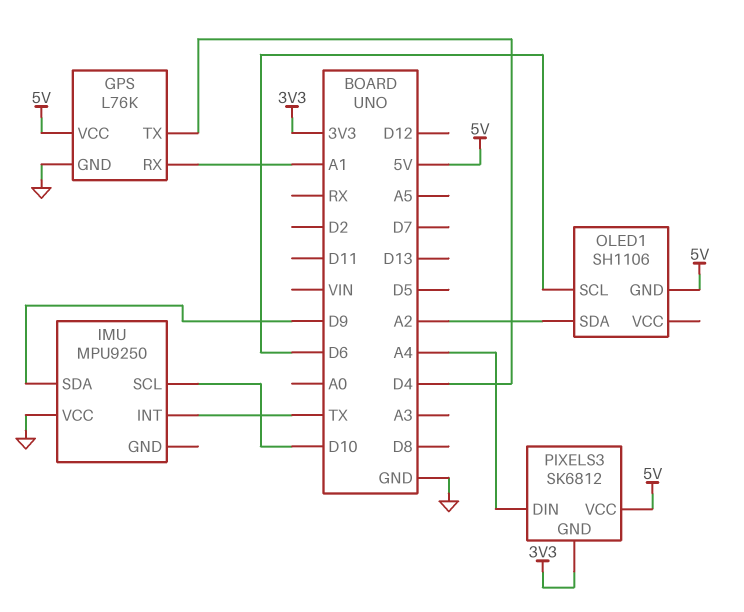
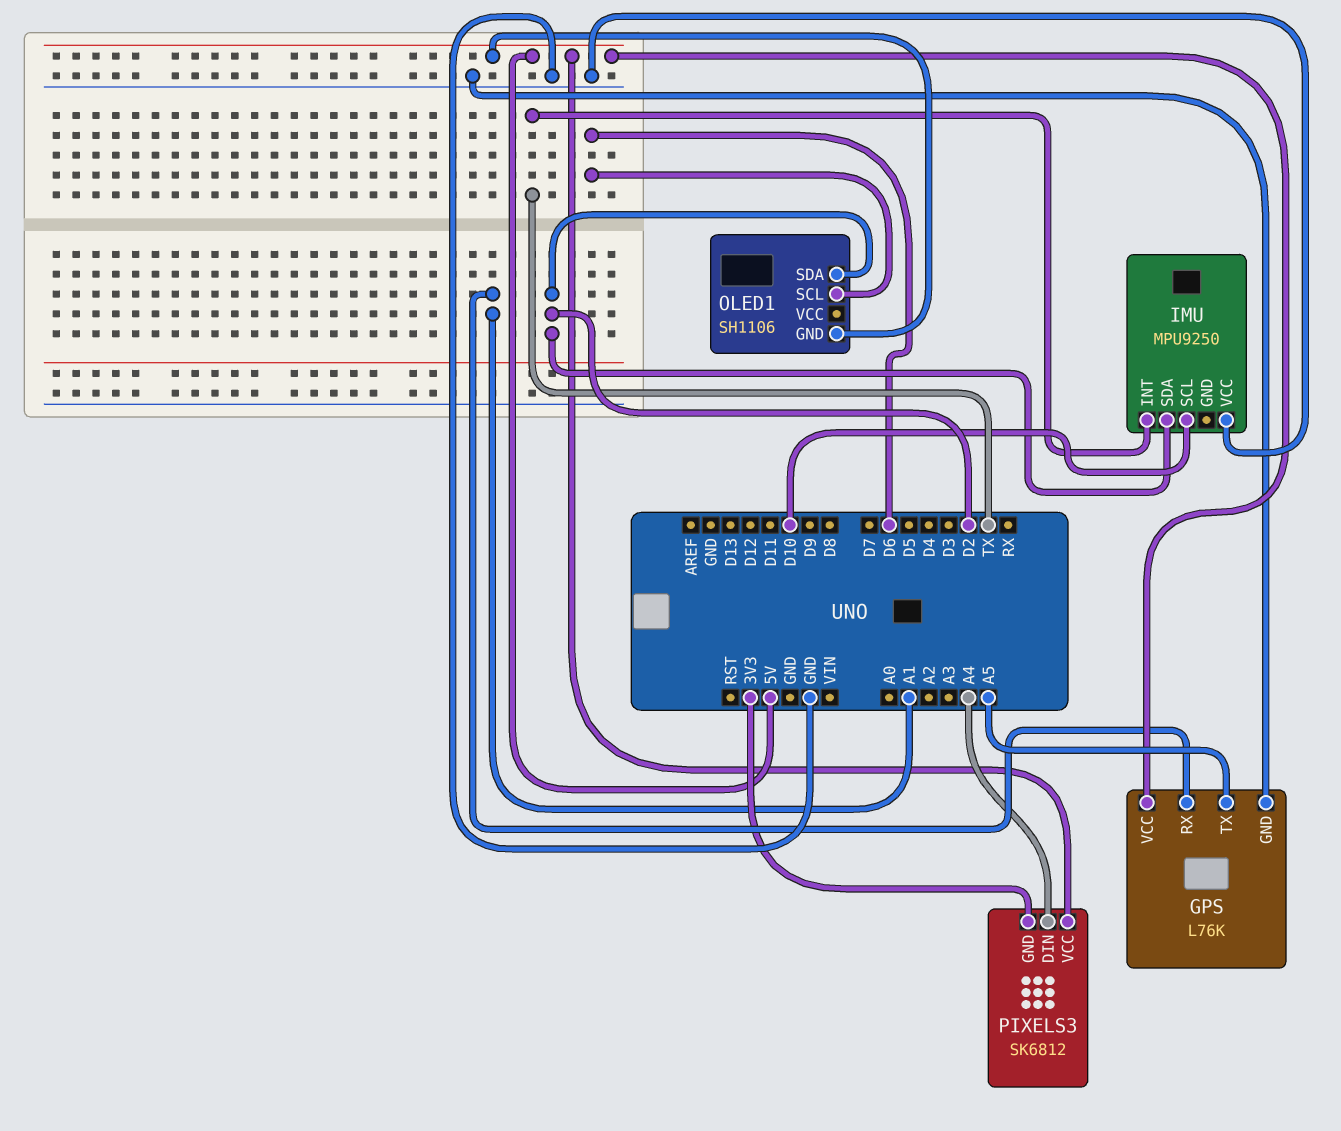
GPS pin TX: D4 -> A5
IMU pin SDA: D9 -> D2
OLED1 pin SDA: A2 -> D2

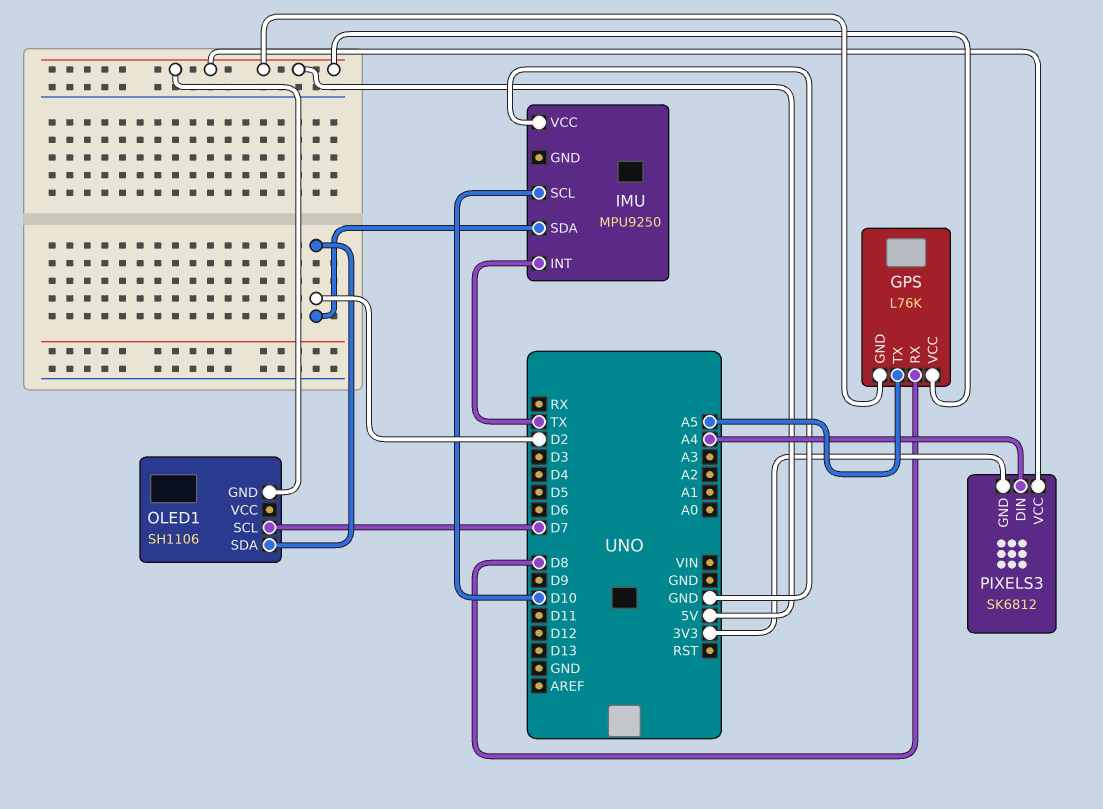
GPS pin GND: GND -> 5V
GPS pin RX: A1 -> D8
OLED1 pin SCL: D6 -> D7

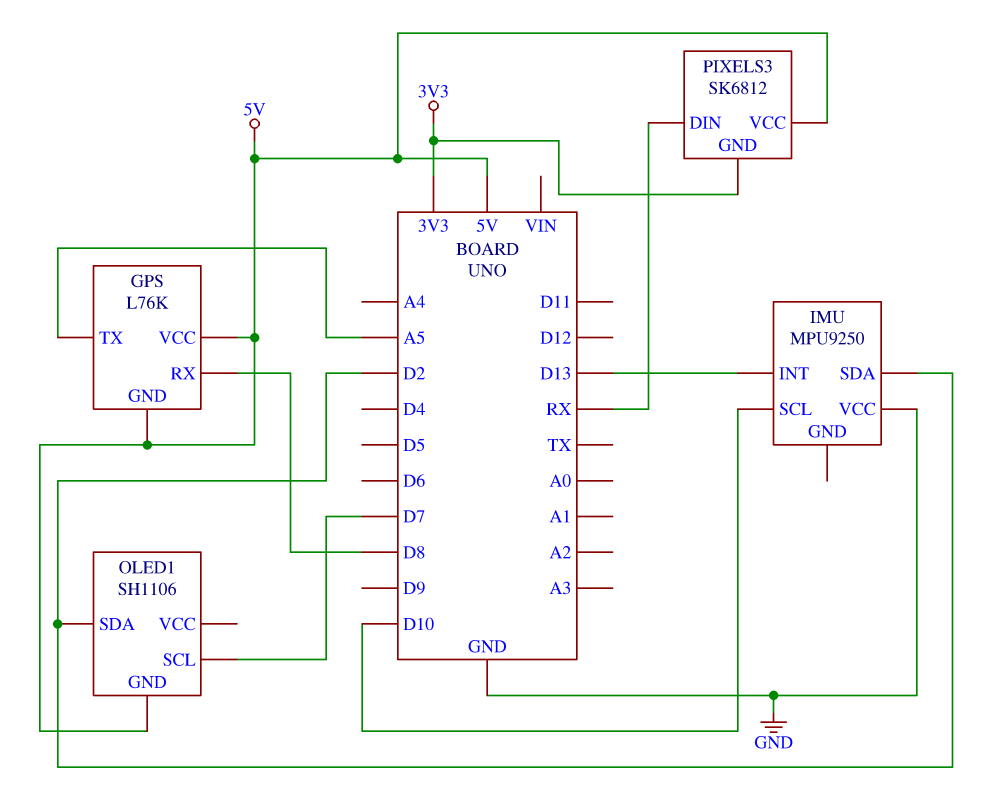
IMU pin INT: TX -> D13
PIXELS3 pin DIN: A4 -> RX

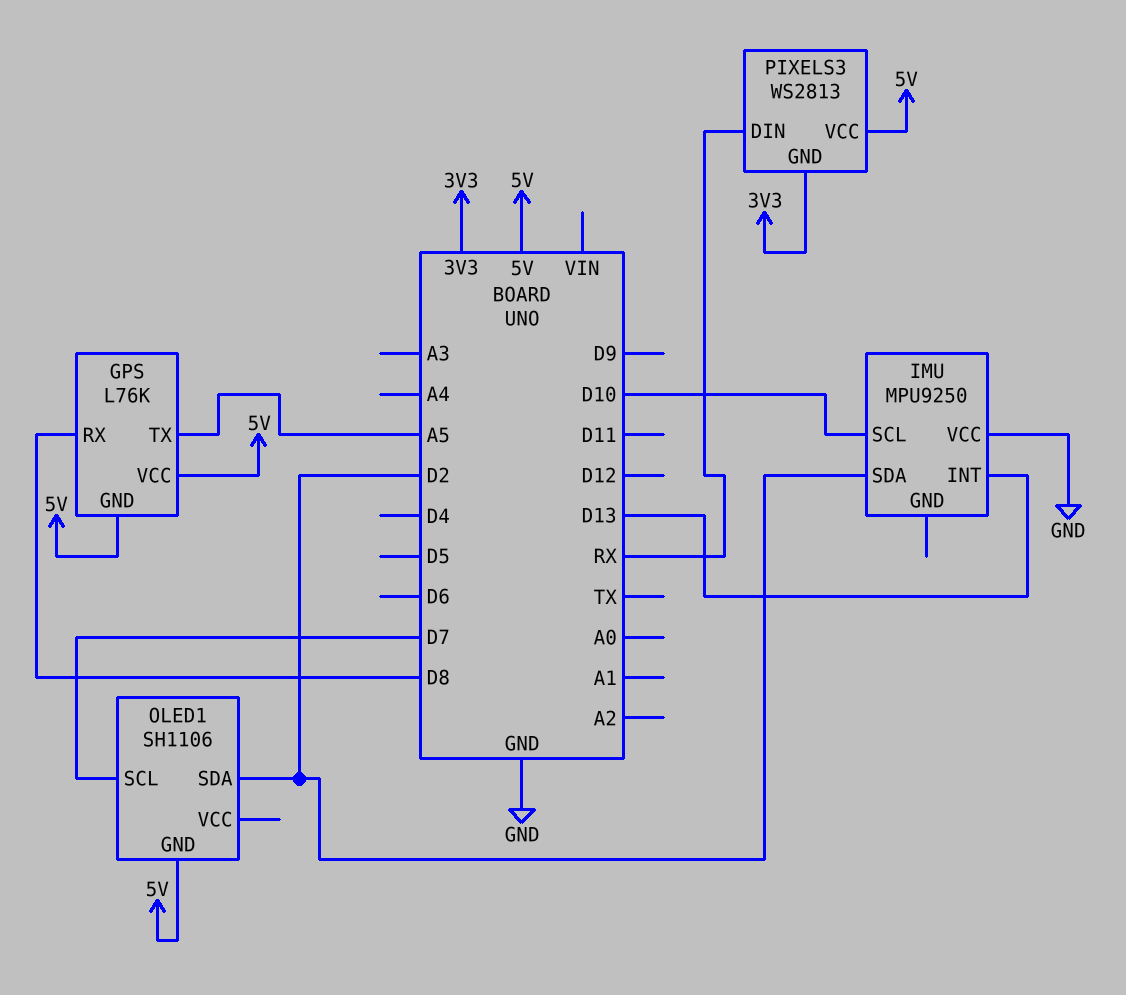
PIXELS3: SK6812 -> WS2813

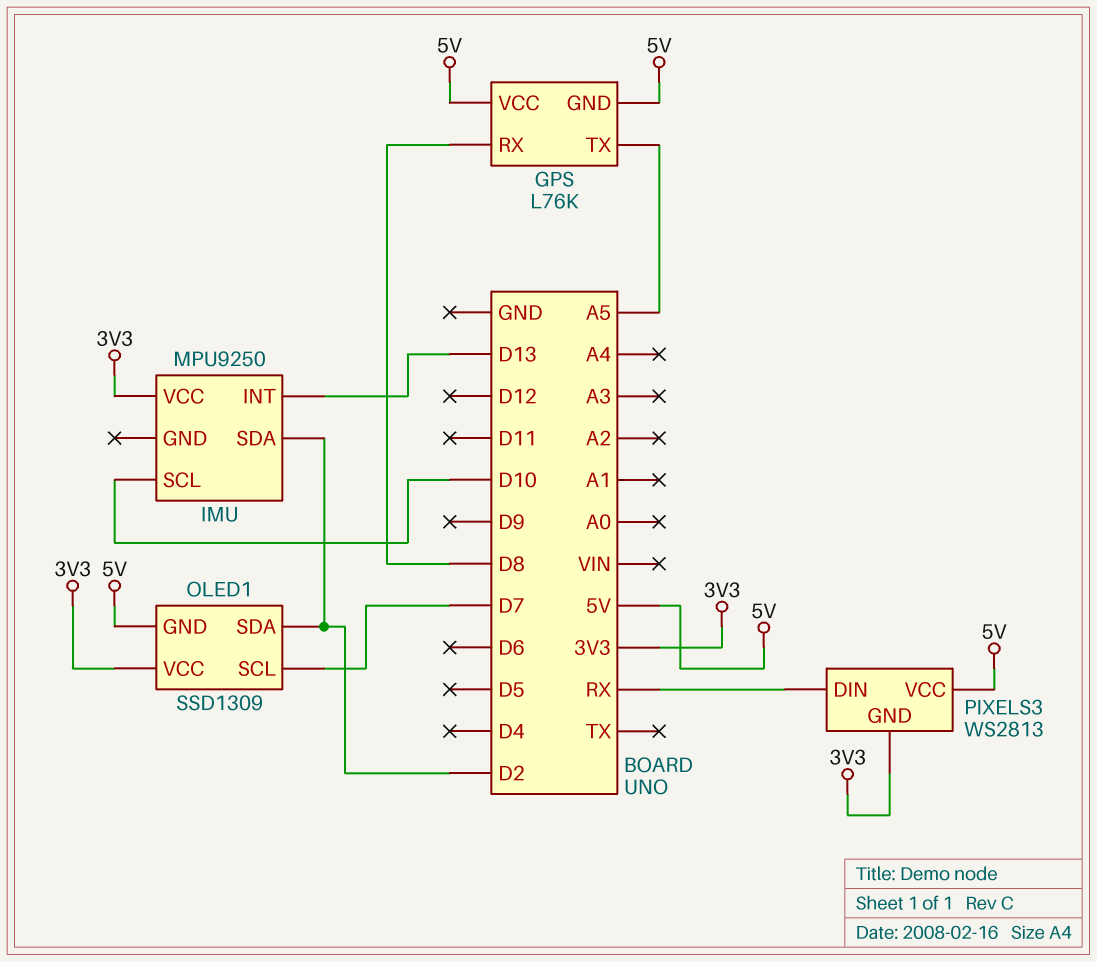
IMU pin VCC: GND -> 3V3
OLED1: SH1106 -> SSD1309
OLED1 pin VCC: none -> 3V3

